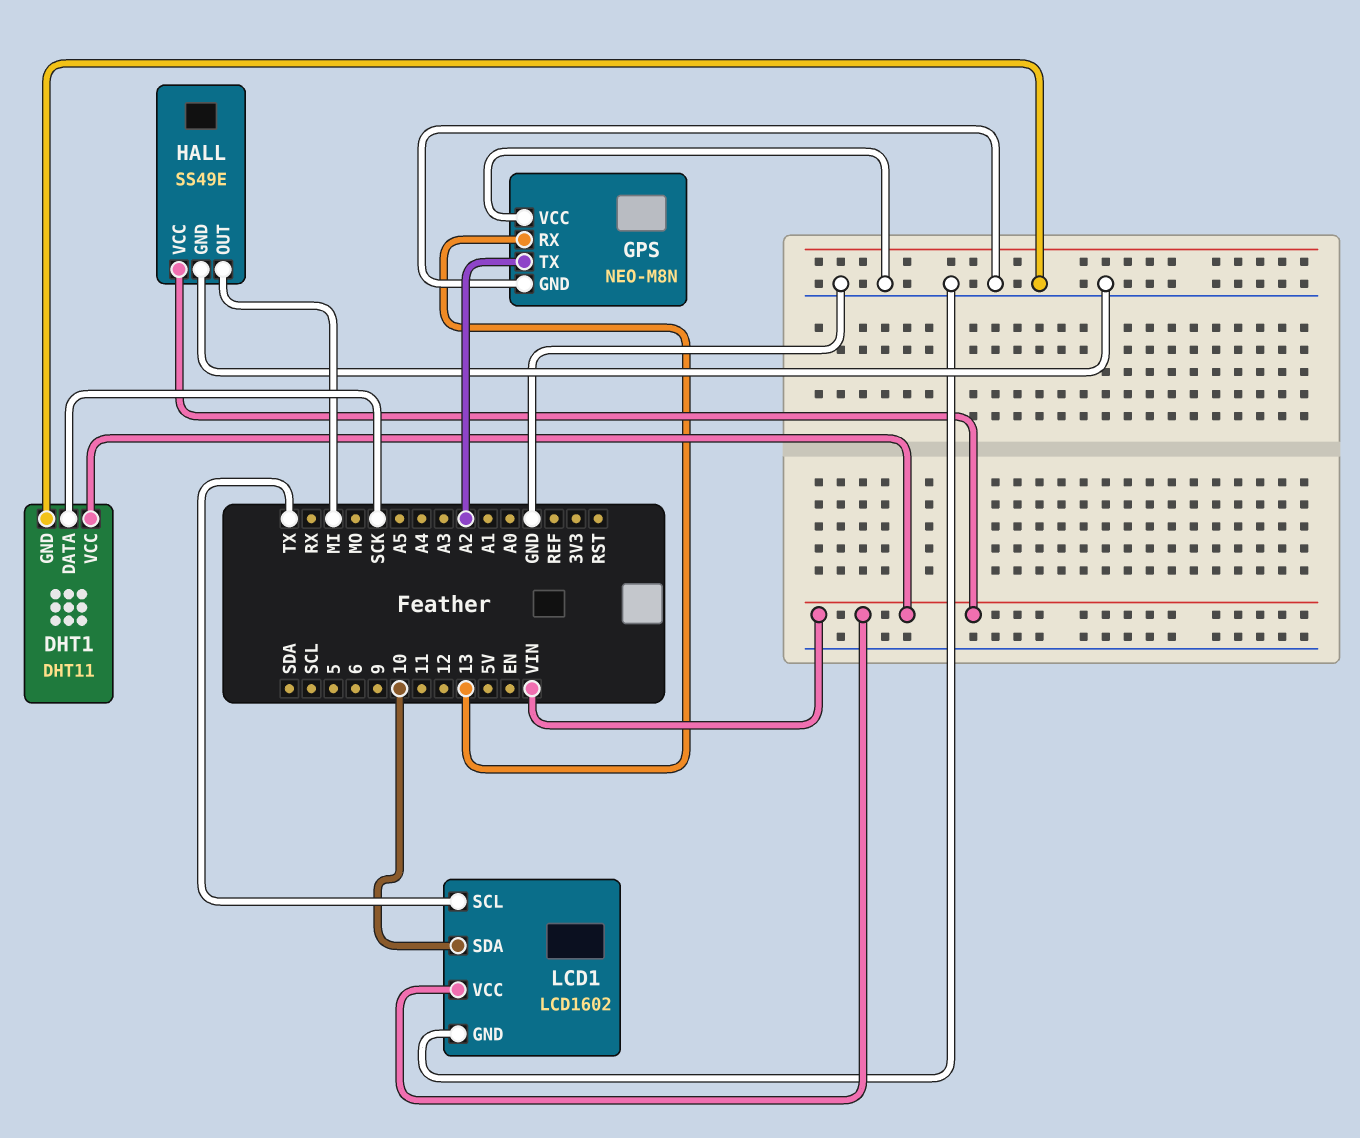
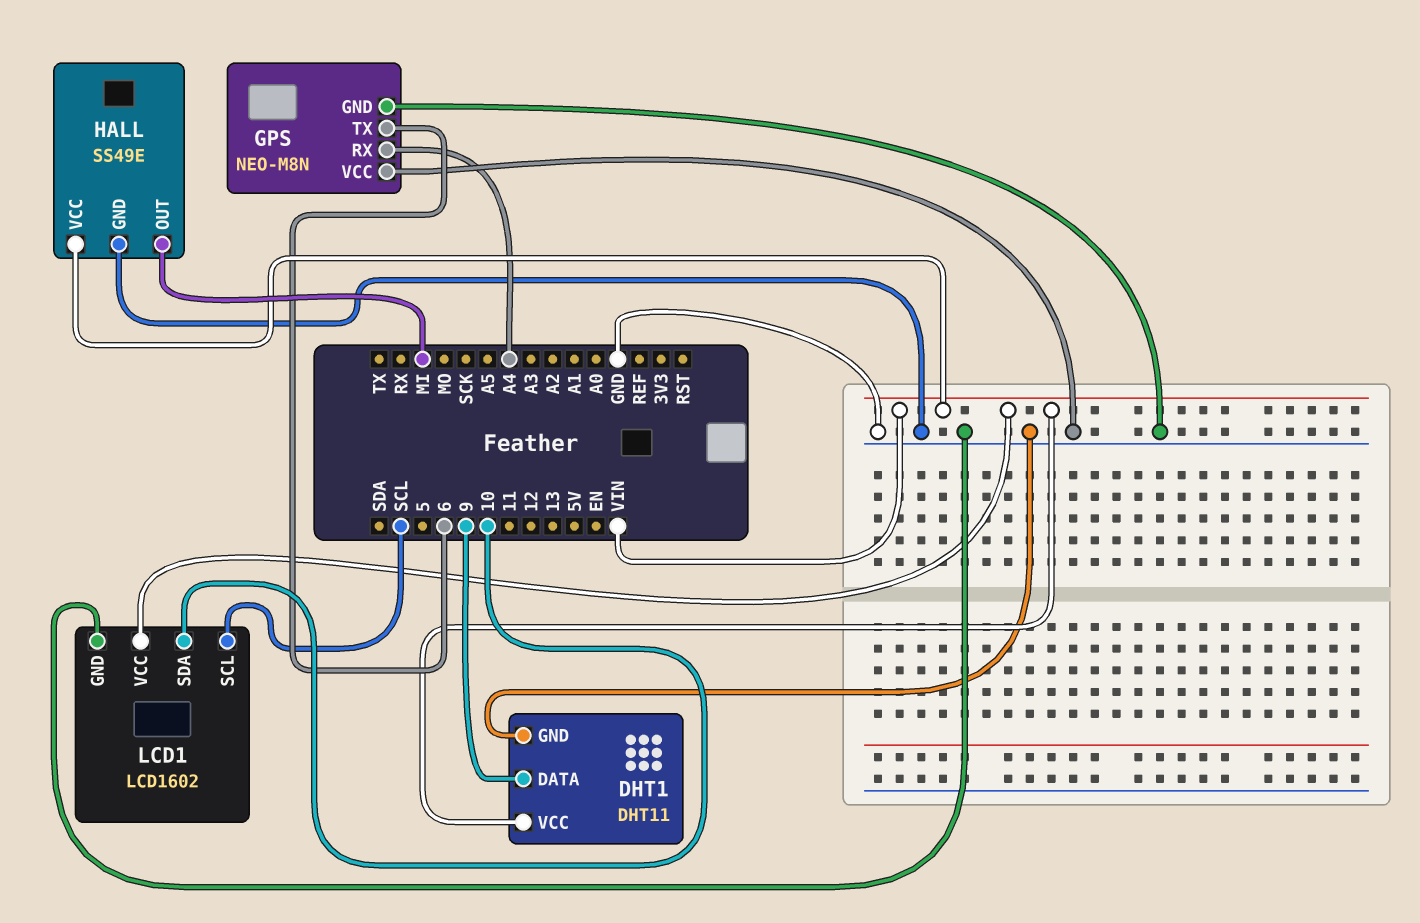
DHT1 pin DATA: SCK -> 9
GPS pin RX: 13 -> A4
GPS pin TX: A2 -> 6
LCD1 pin SCL: TX -> SCL

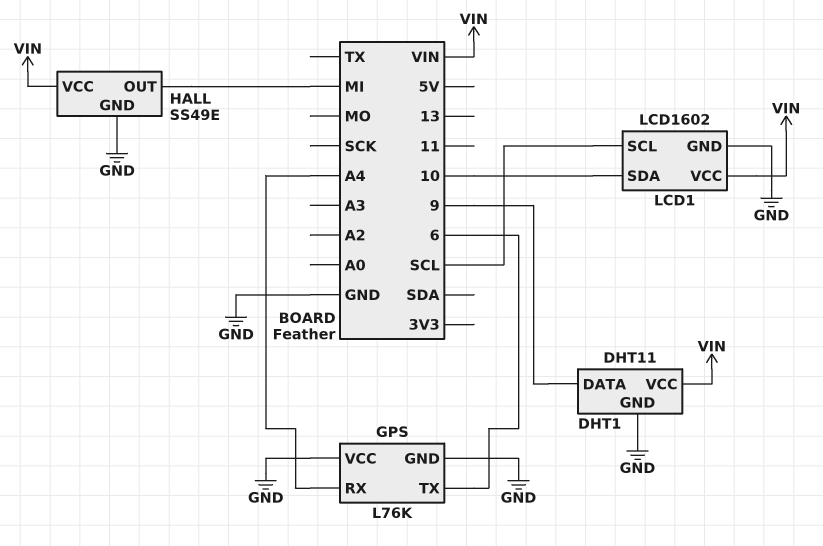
GPS: NEO-M8N -> L76K

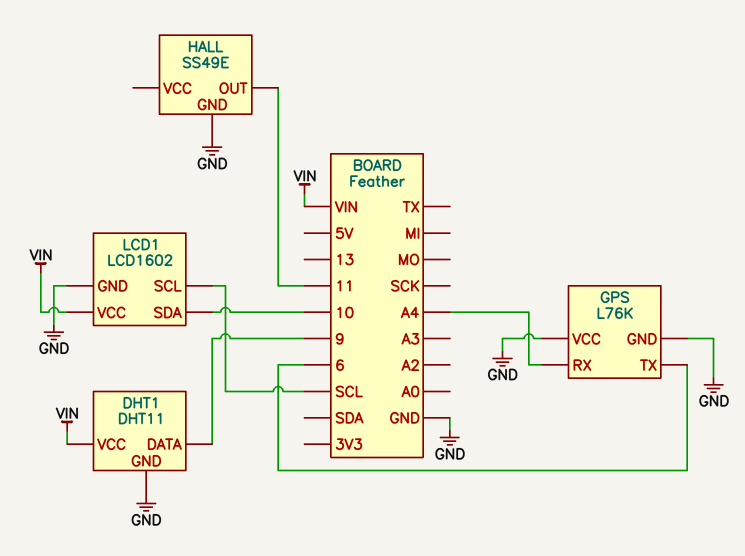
HALL pin OUT: MI -> 11
HALL pin VCC: VIN -> none

